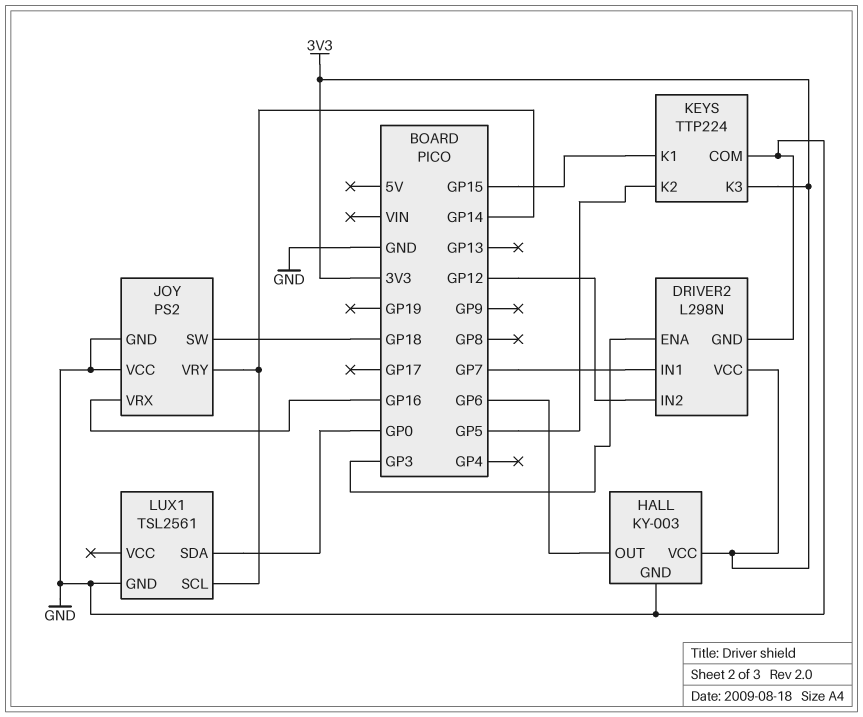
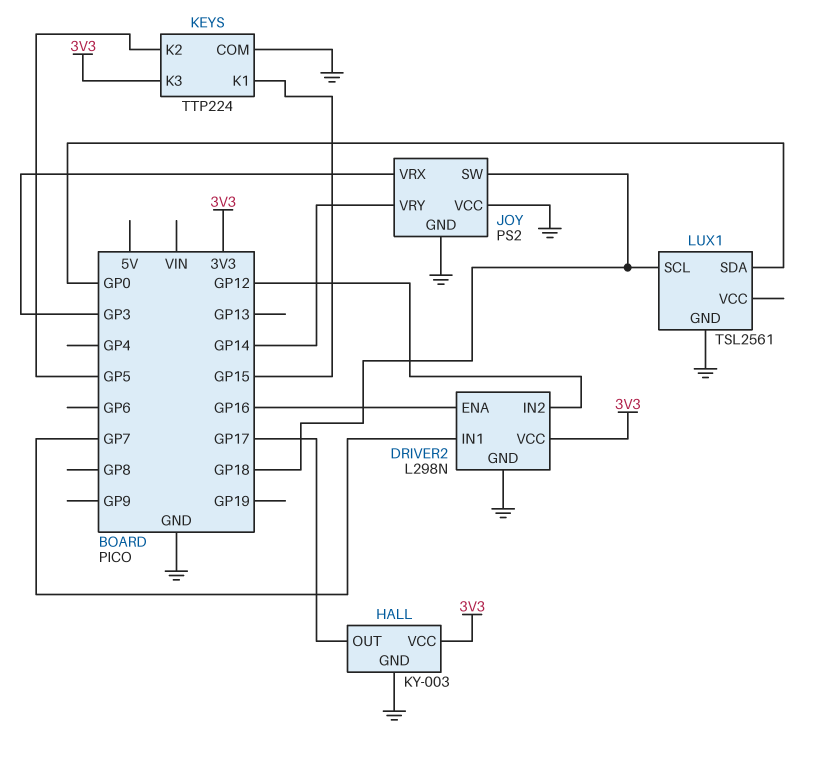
DRIVER2 pin ENA: GP3 -> GP16
HALL pin OUT: GP6 -> GP17
JOY pin VRX: GP16 -> GP3
LUX1 pin SCL: GP14 -> GP18

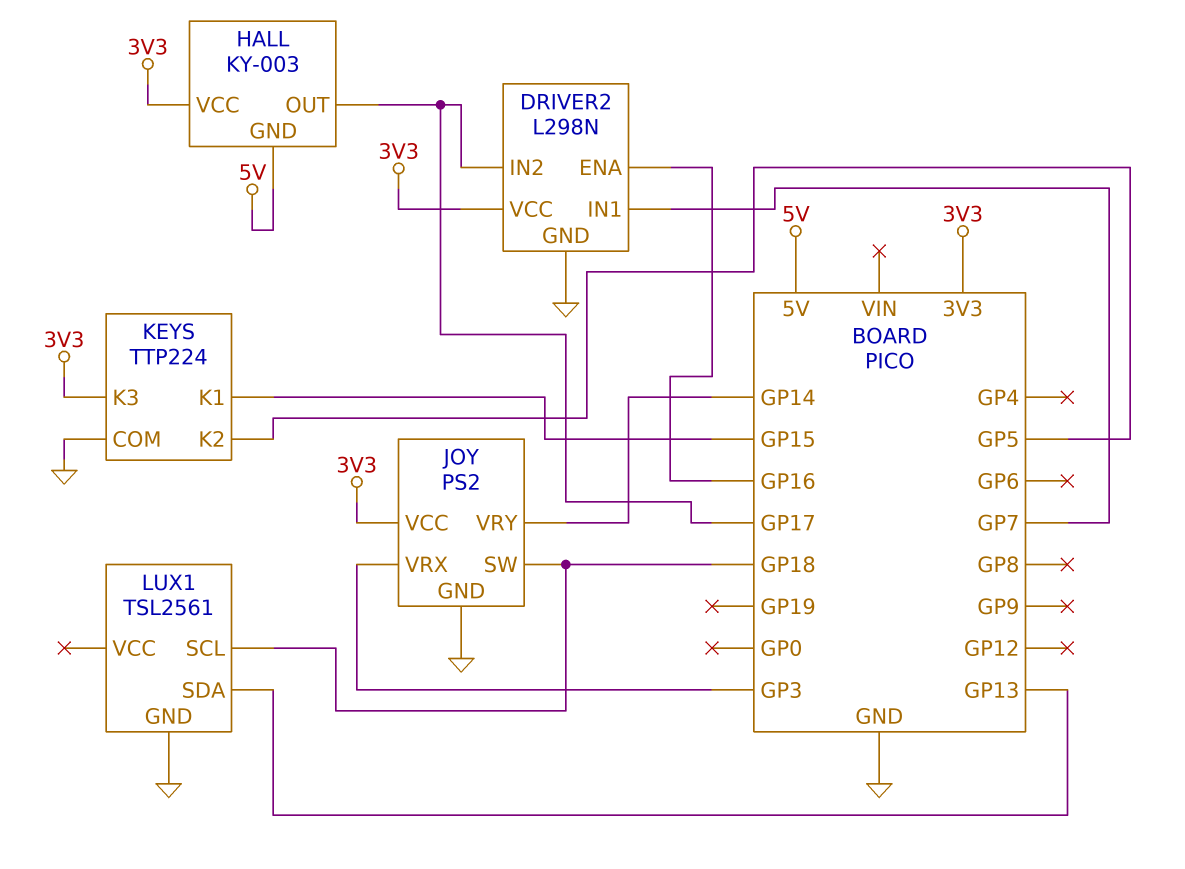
DRIVER2 pin IN2: GP12 -> GP17
HALL pin GND: GND -> 5V
JOY pin VCC: GND -> 3V3
LUX1 pin SDA: GP0 -> GP13

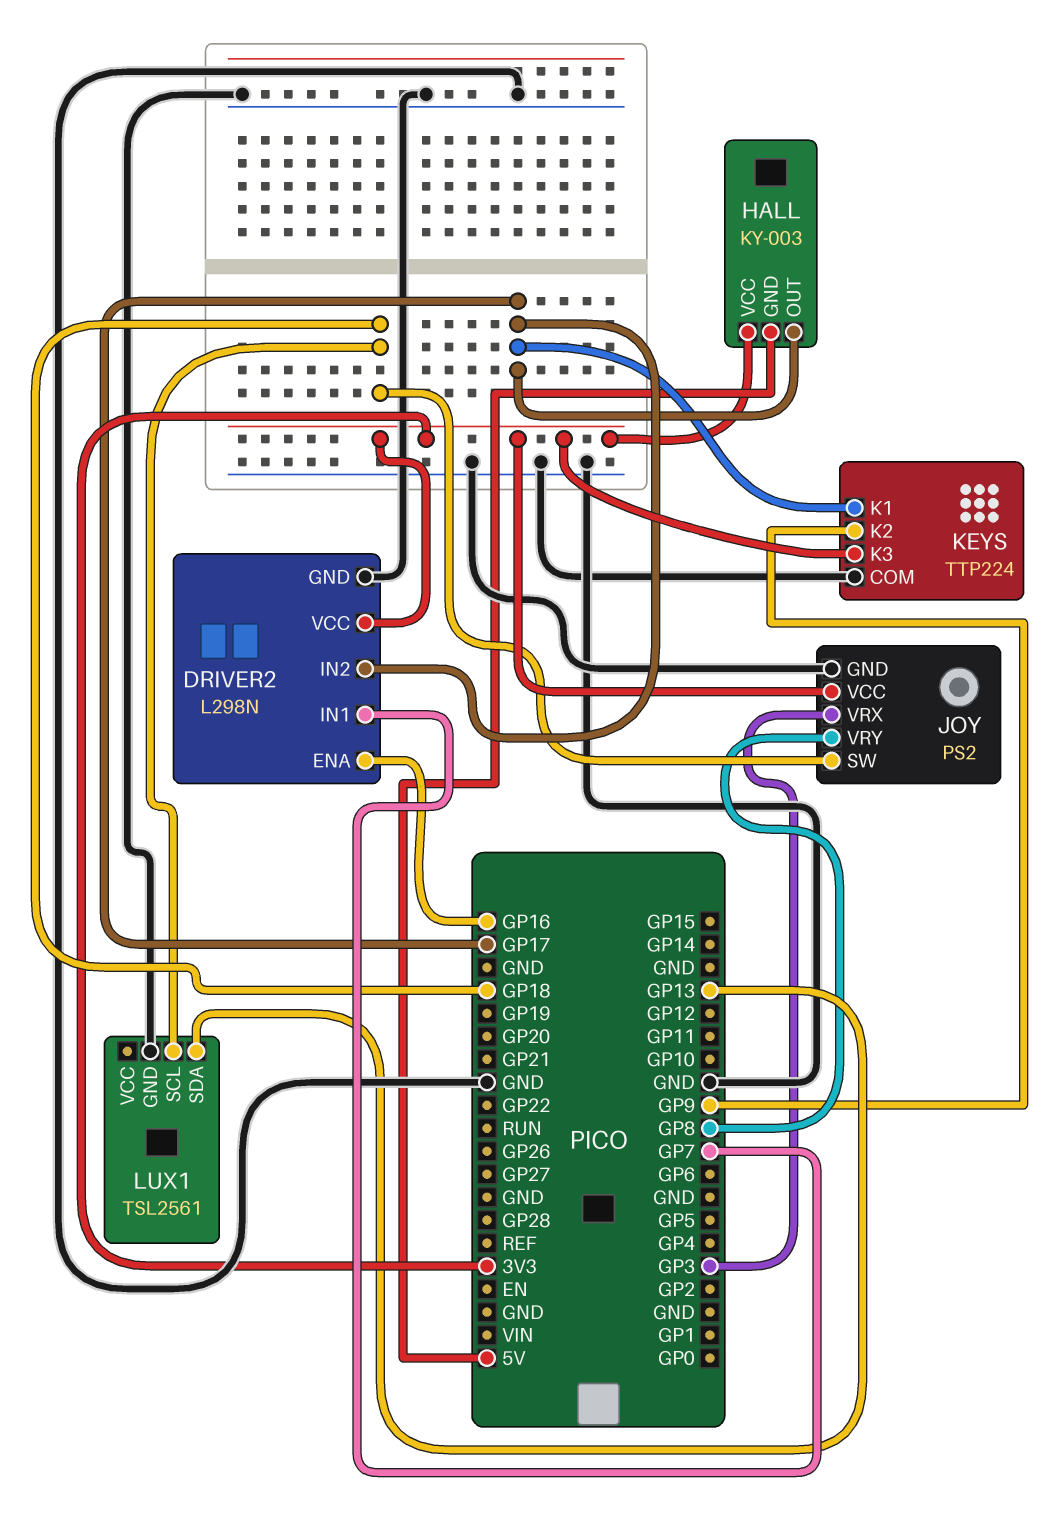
JOY pin VRY: GP14 -> GP8
KEYS pin K1: GP15 -> GP17
KEYS pin K2: GP5 -> GP9

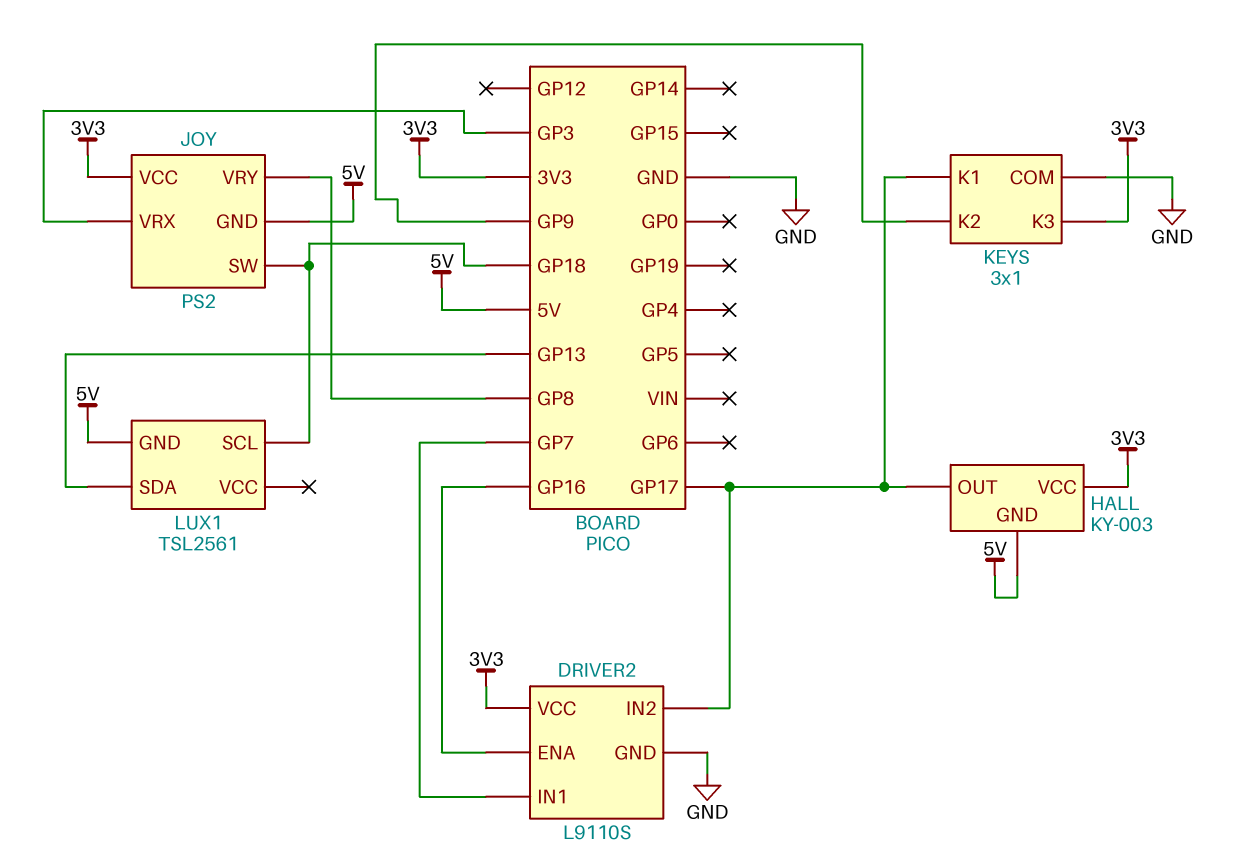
DRIVER2: L298N -> L9110S
JOY pin GND: GND -> 5V
KEYS: TTP224 -> 3x1
LUX1 pin GND: GND -> 5V

